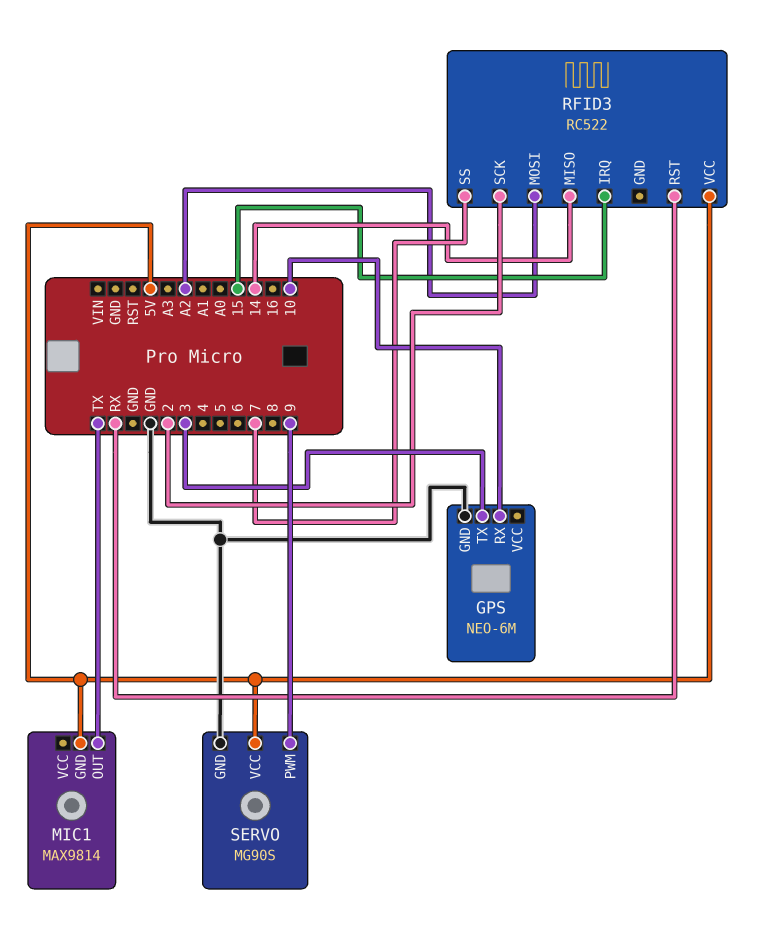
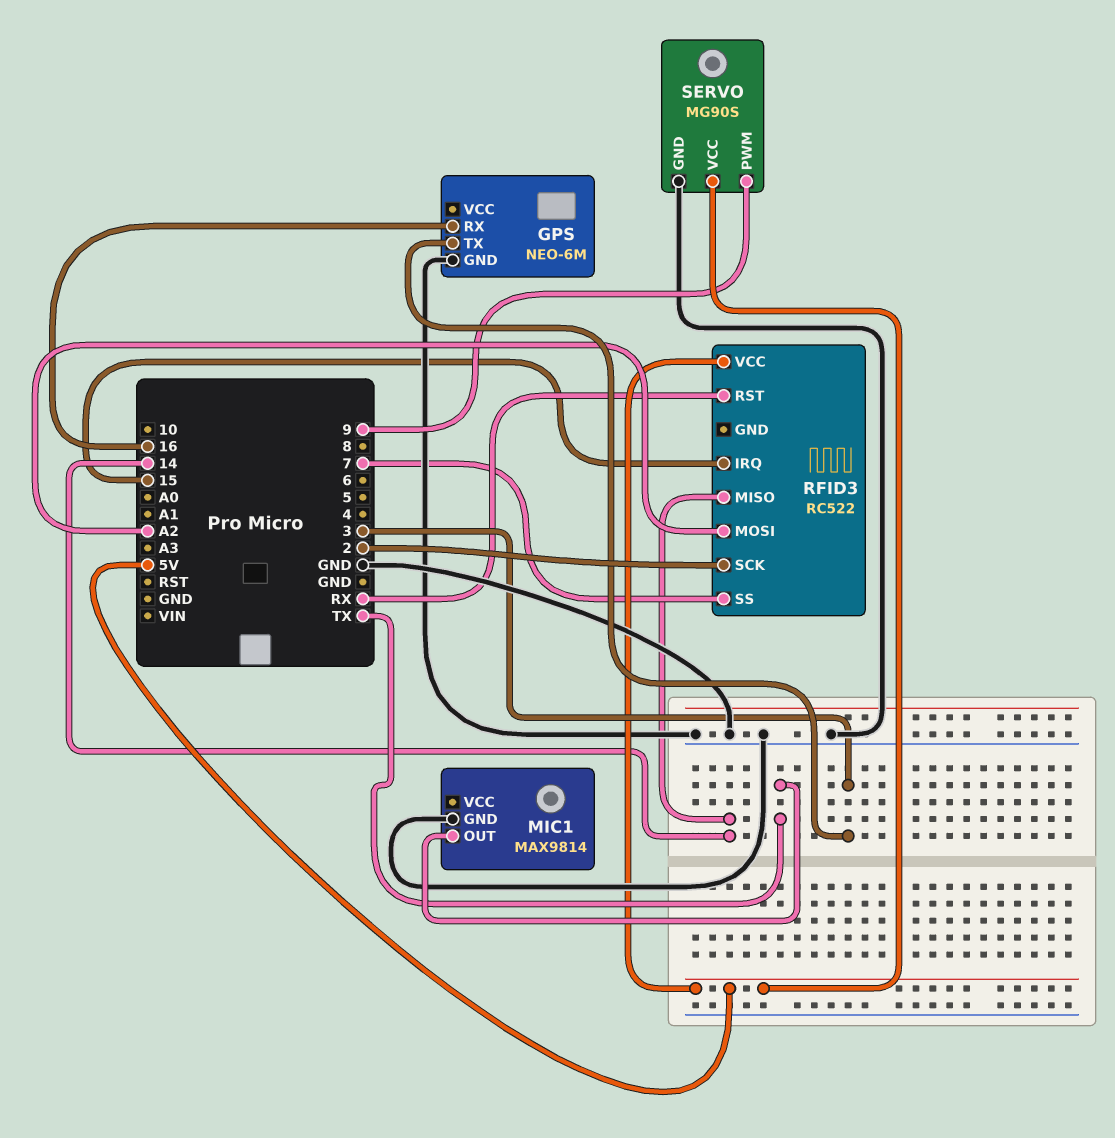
GPS pin RX: 10 -> 16
MIC1 pin GND: 5V -> GND

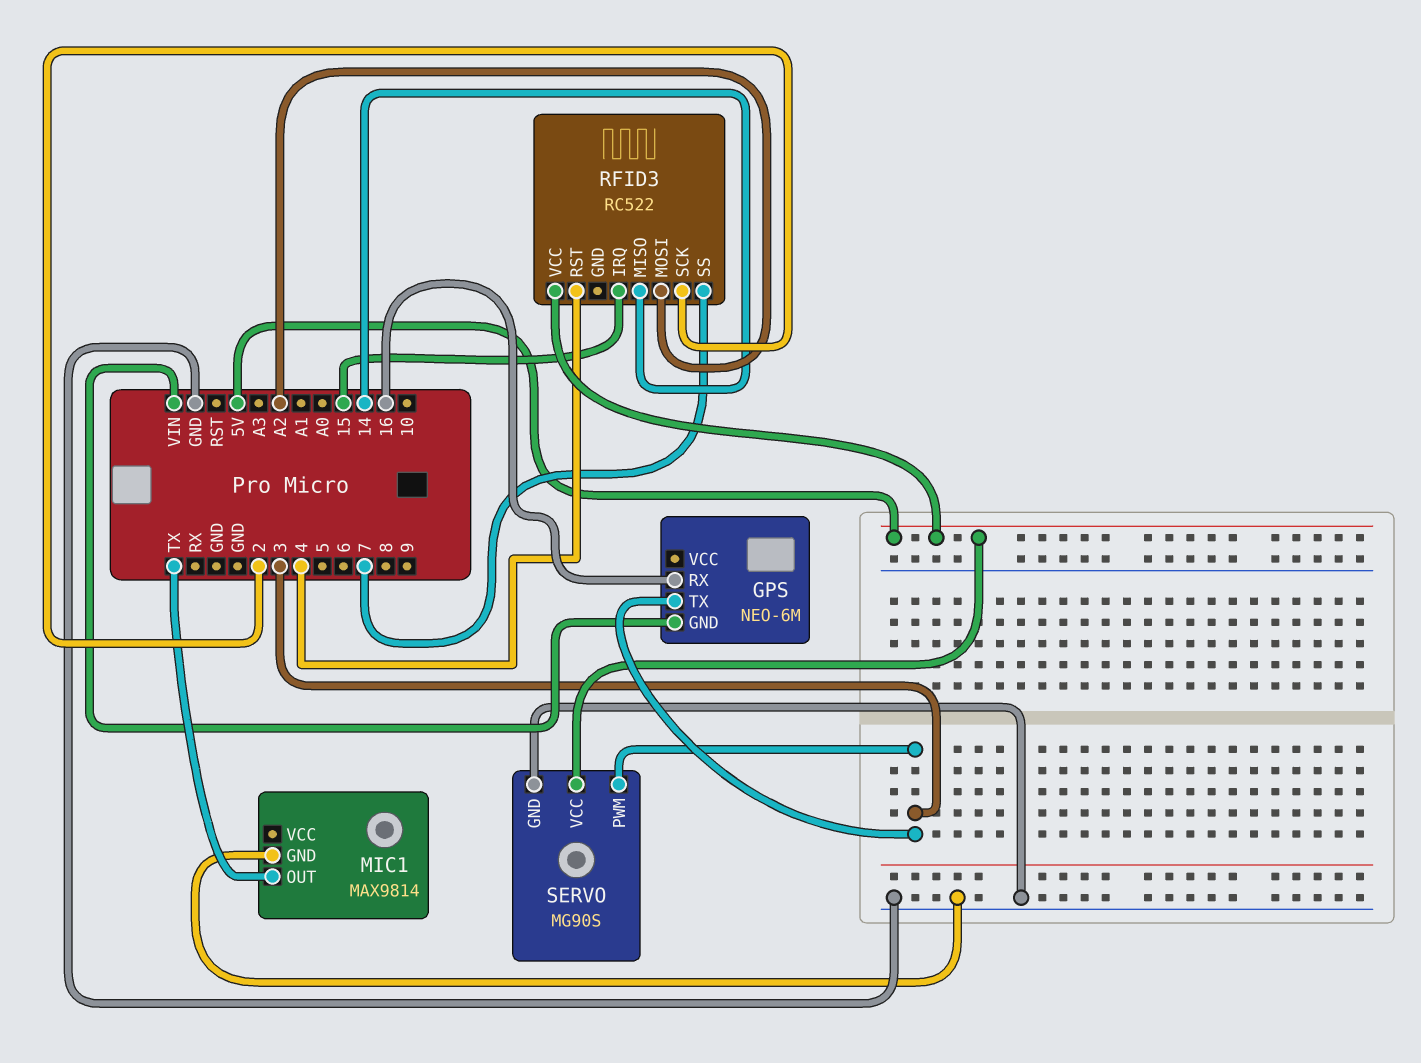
GPS pin GND: GND -> VIN
RFID3 pin RST: RX -> 4
SERVO pin PWM: 9 -> 3

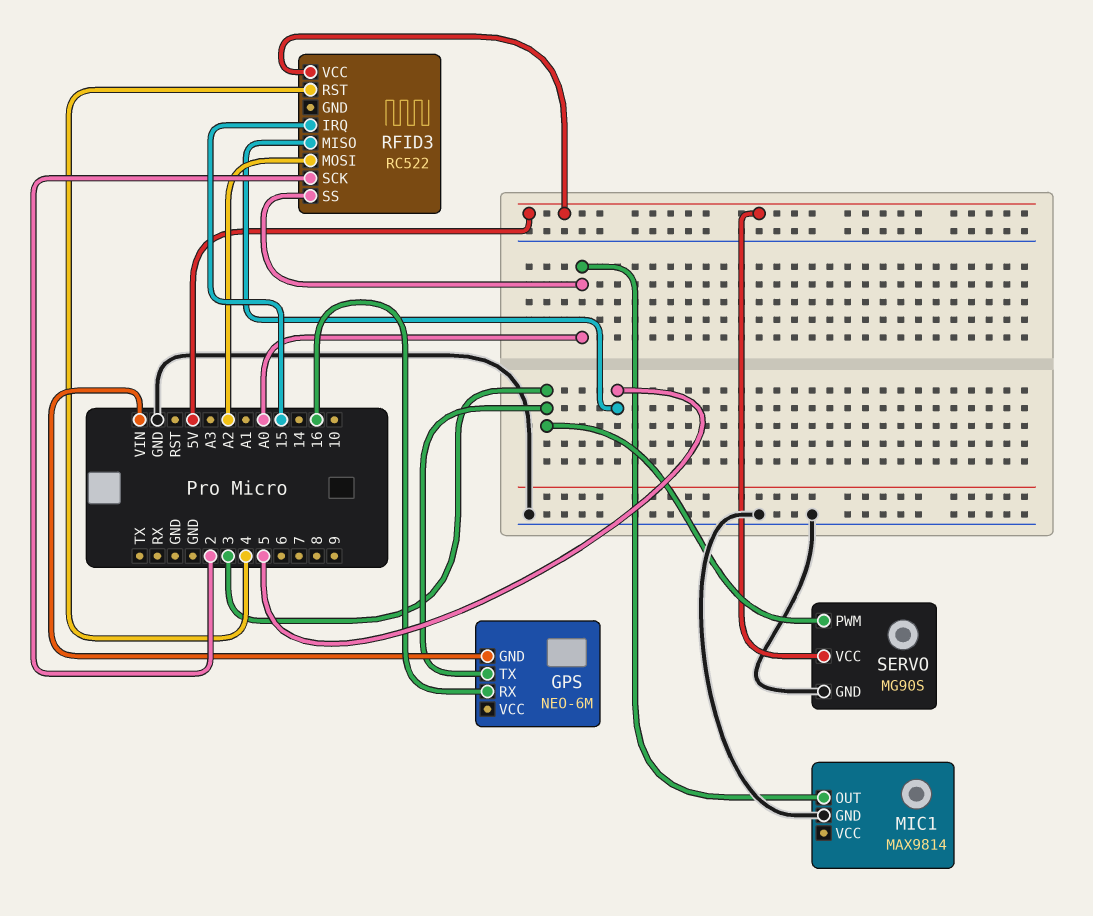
MIC1 pin OUT: TX -> A0
RFID3 pin MISO: 14 -> 5
RFID3 pin SS: 7 -> A0

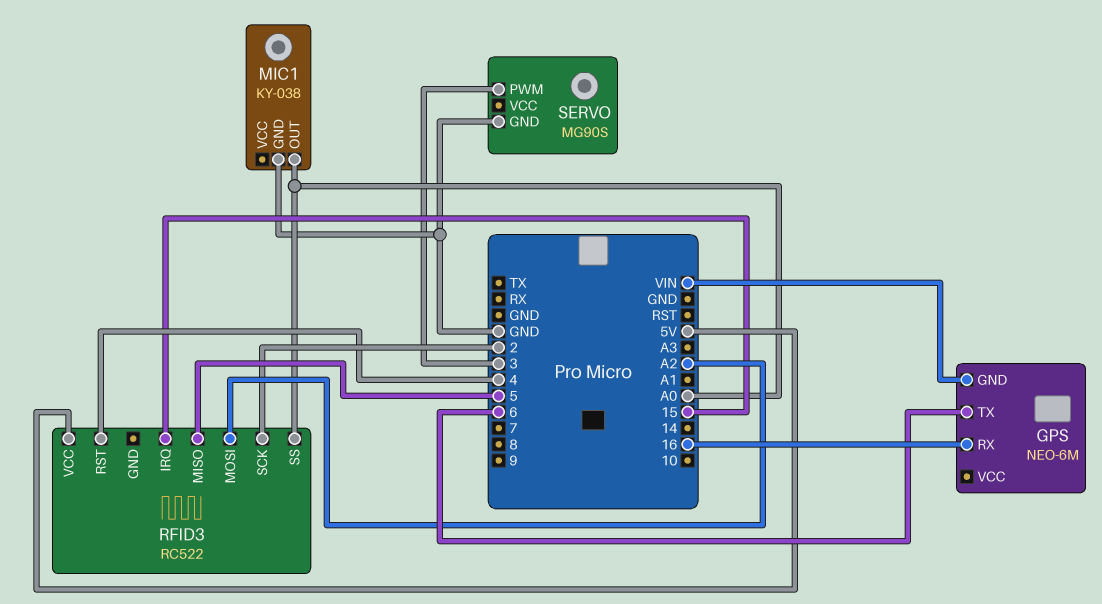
GPS pin TX: 3 -> 6
MIC1: MAX9814 -> KY-038
SERVO pin VCC: 5V -> none

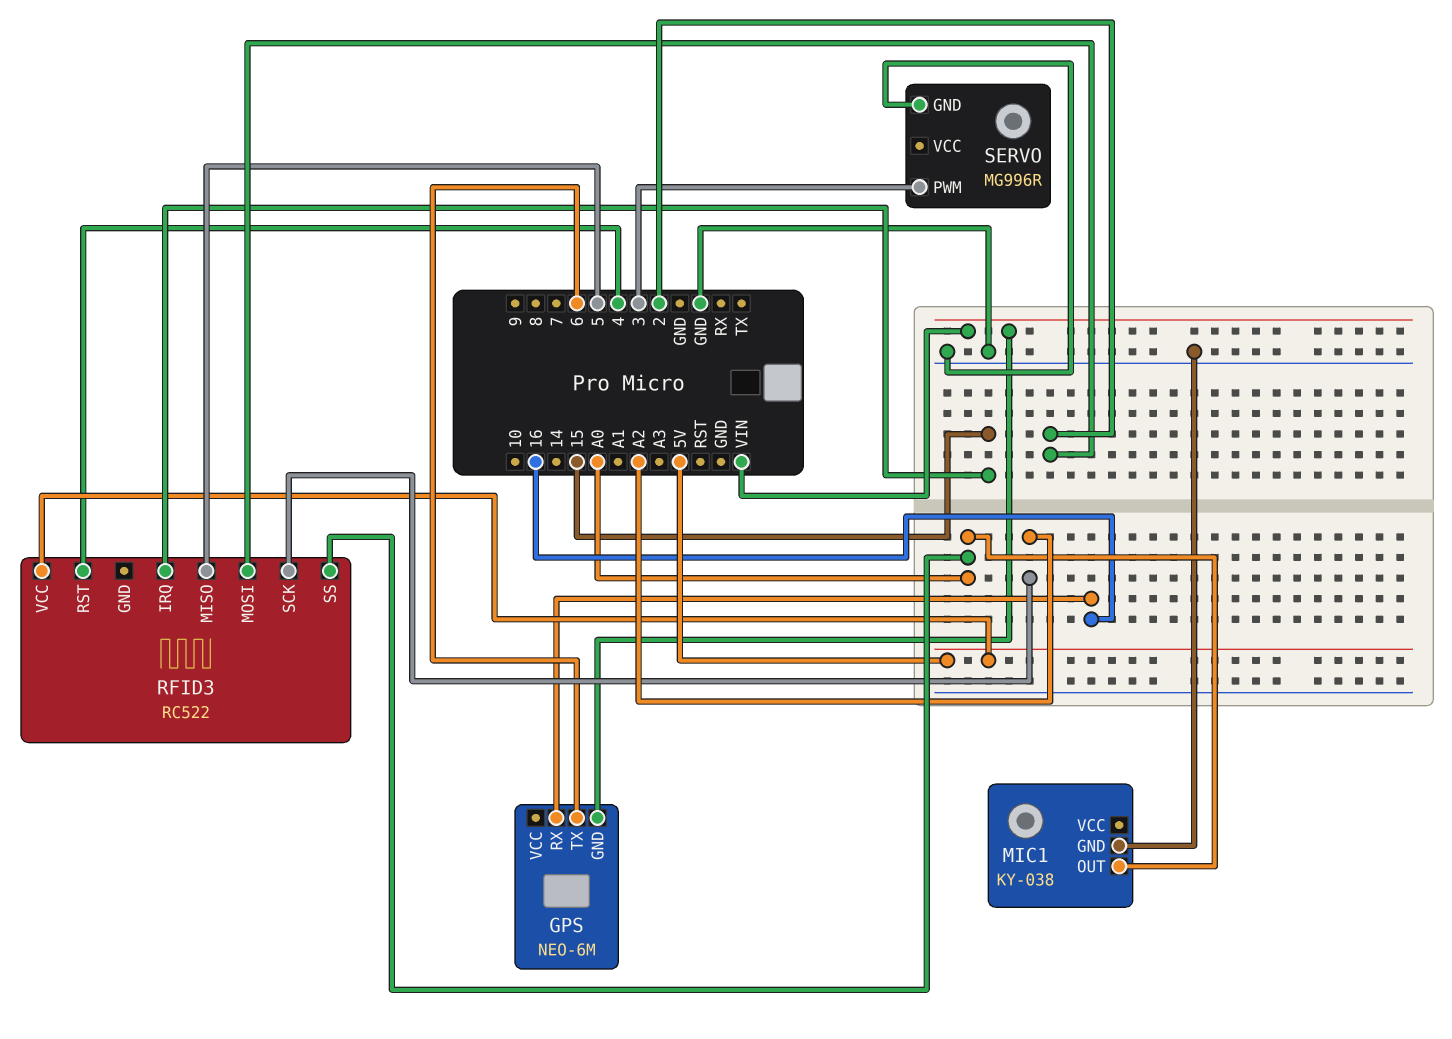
RFID3 pin MOSI: A2 -> 2
RFID3 pin SCK: 2 -> A2
SERVO: MG90S -> MG996R

